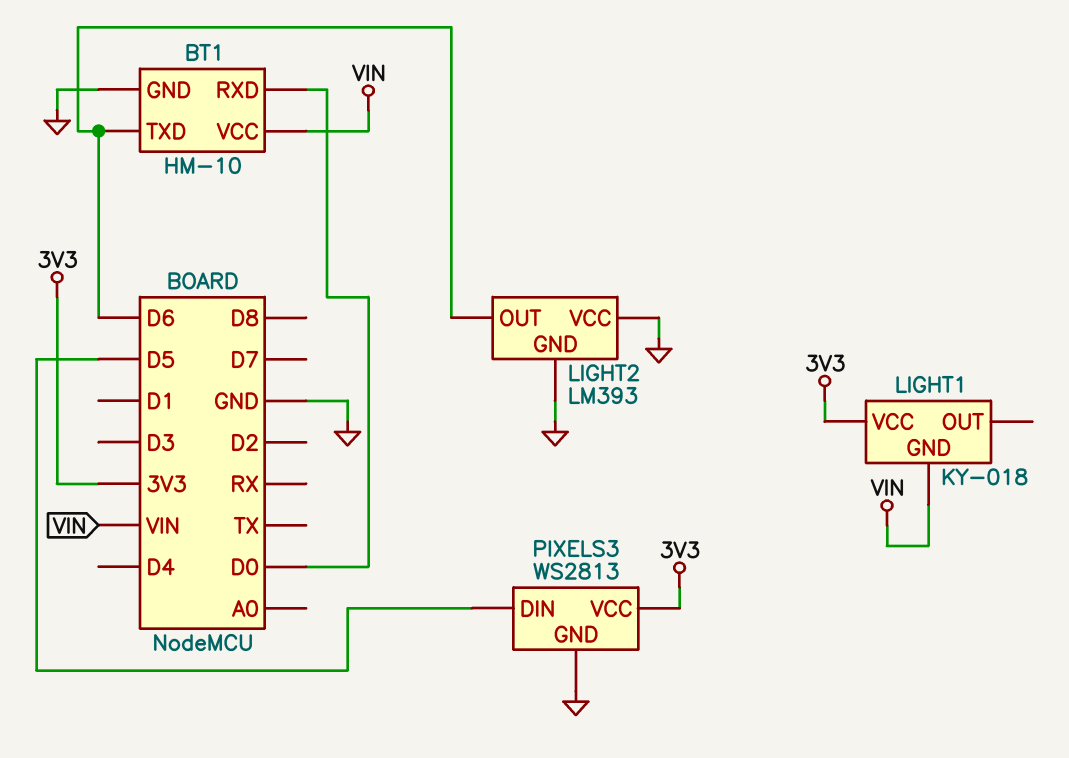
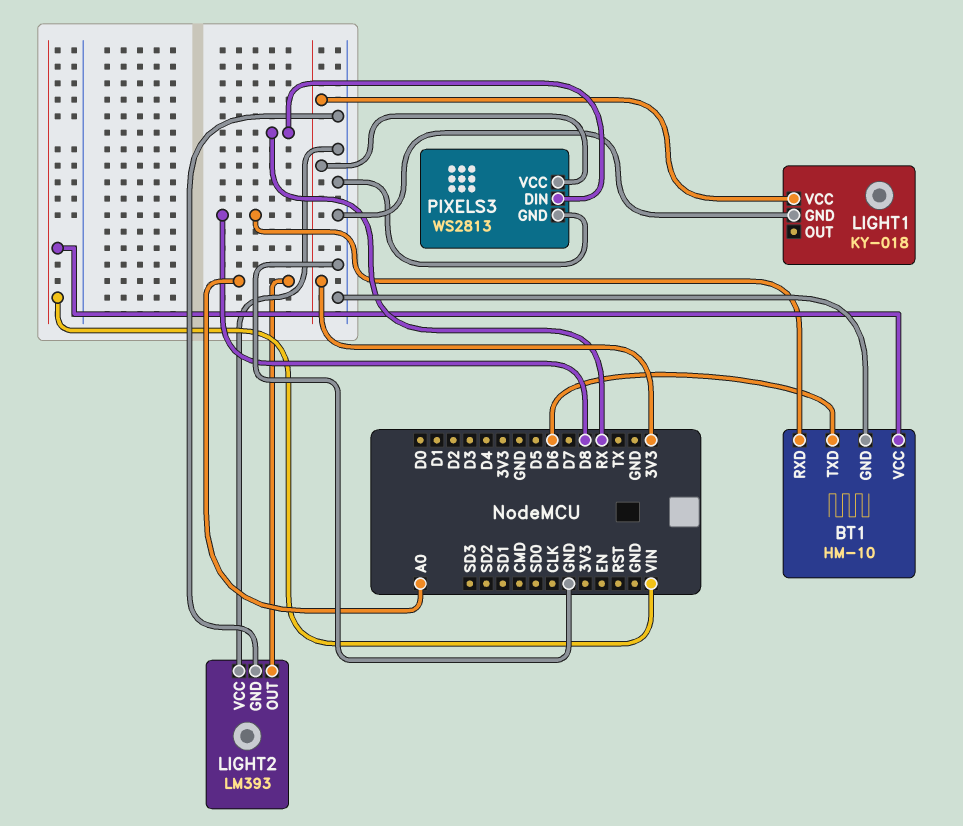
BT1 pin RXD: D0 -> D8
LIGHT1 pin GND: VIN -> GND
LIGHT2 pin OUT: D6 -> A0
PIXELS3 pin DIN: D5 -> RX

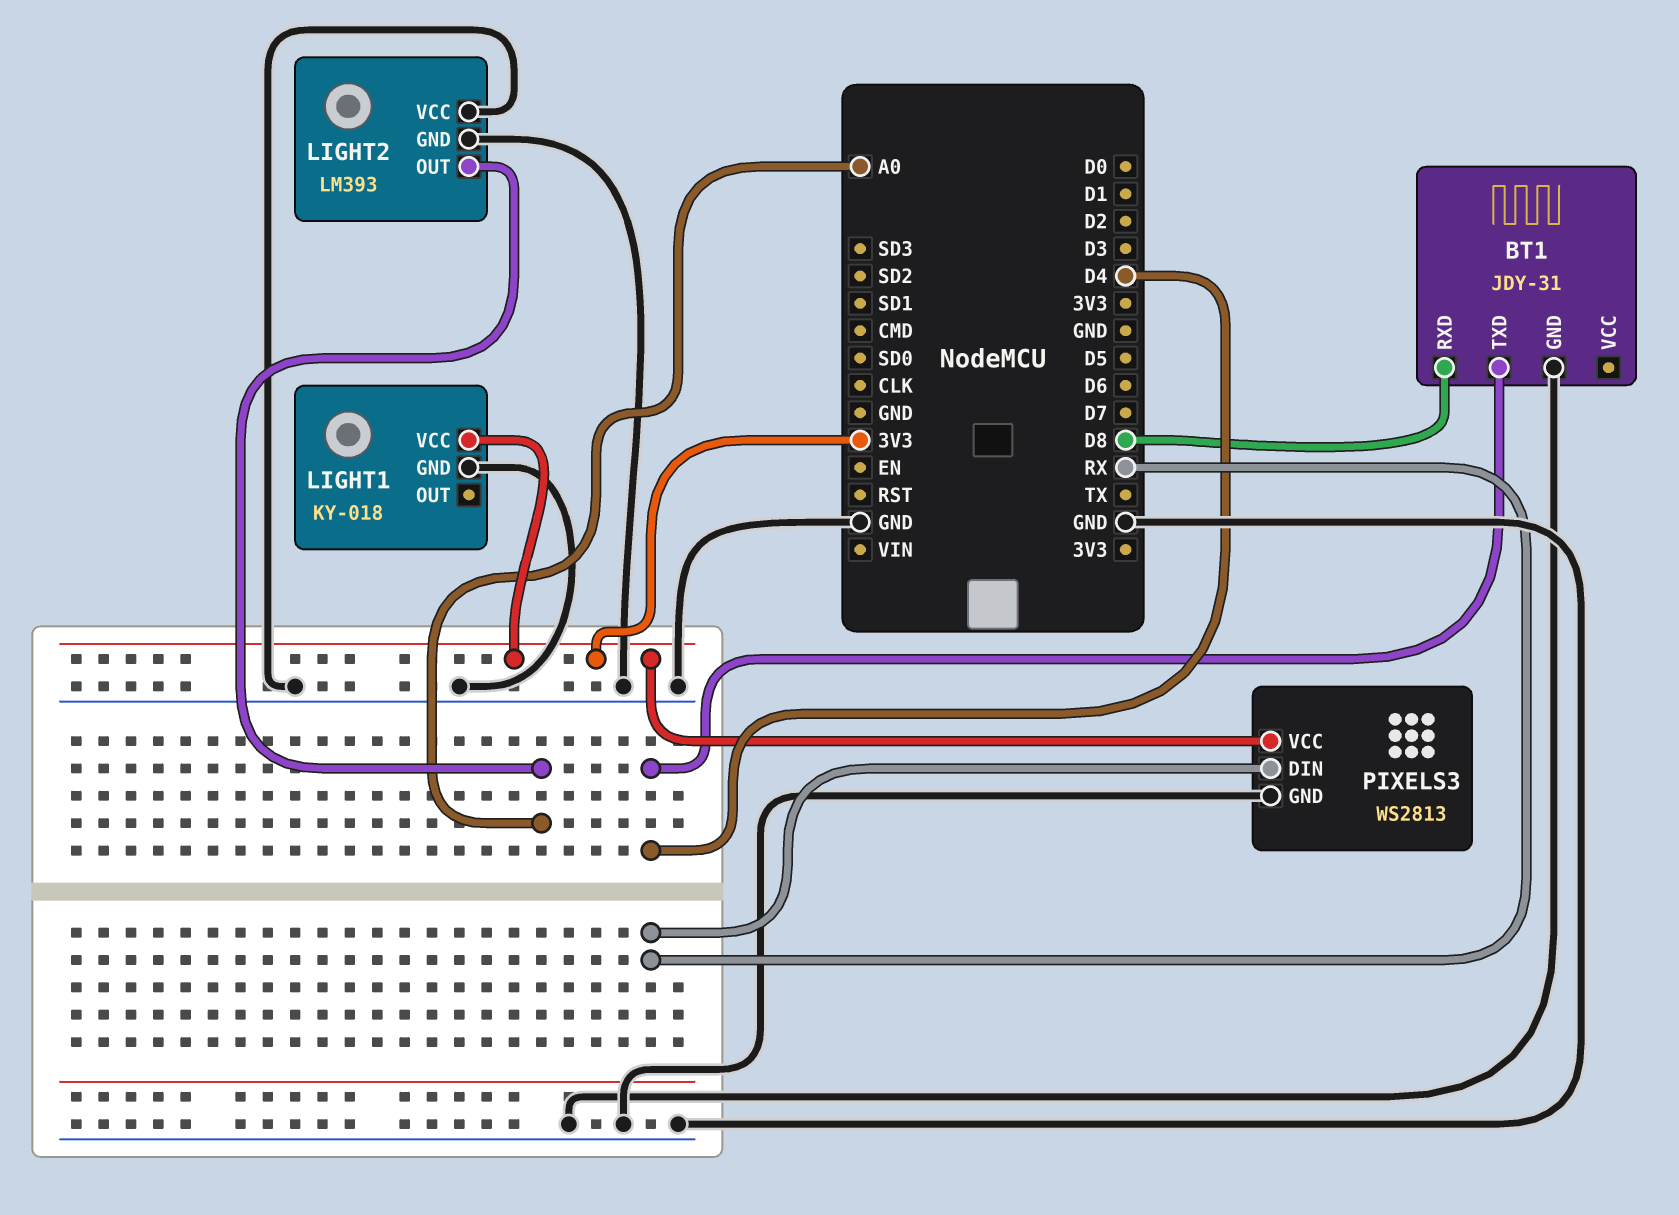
BT1: HM-10 -> JDY-31
BT1 pin TXD: D6 -> D4
BT1 pin VCC: VIN -> none

